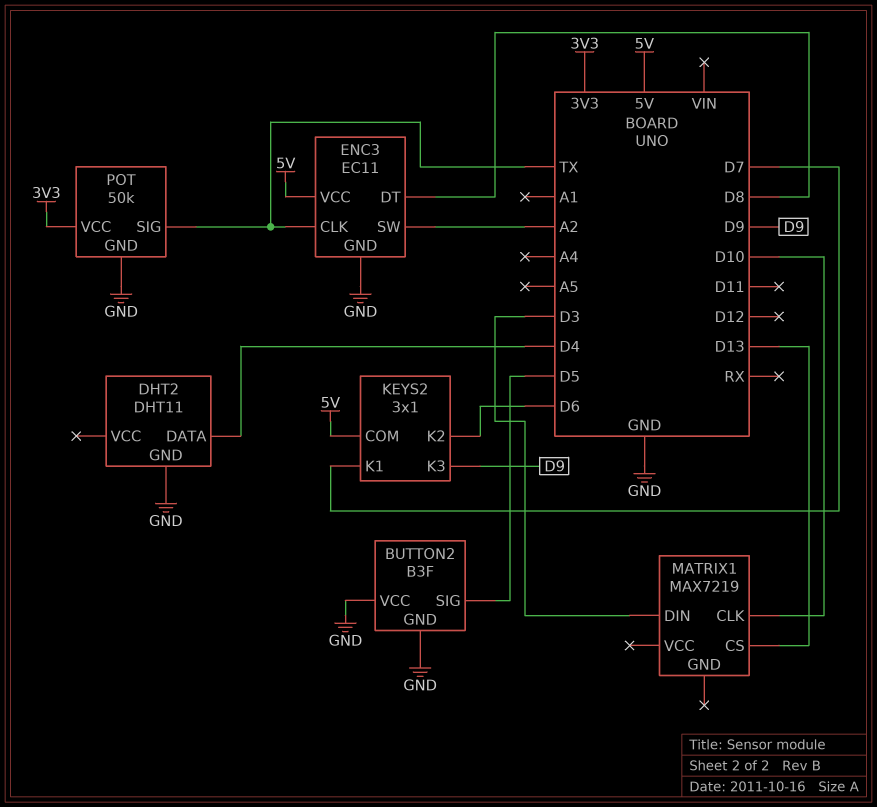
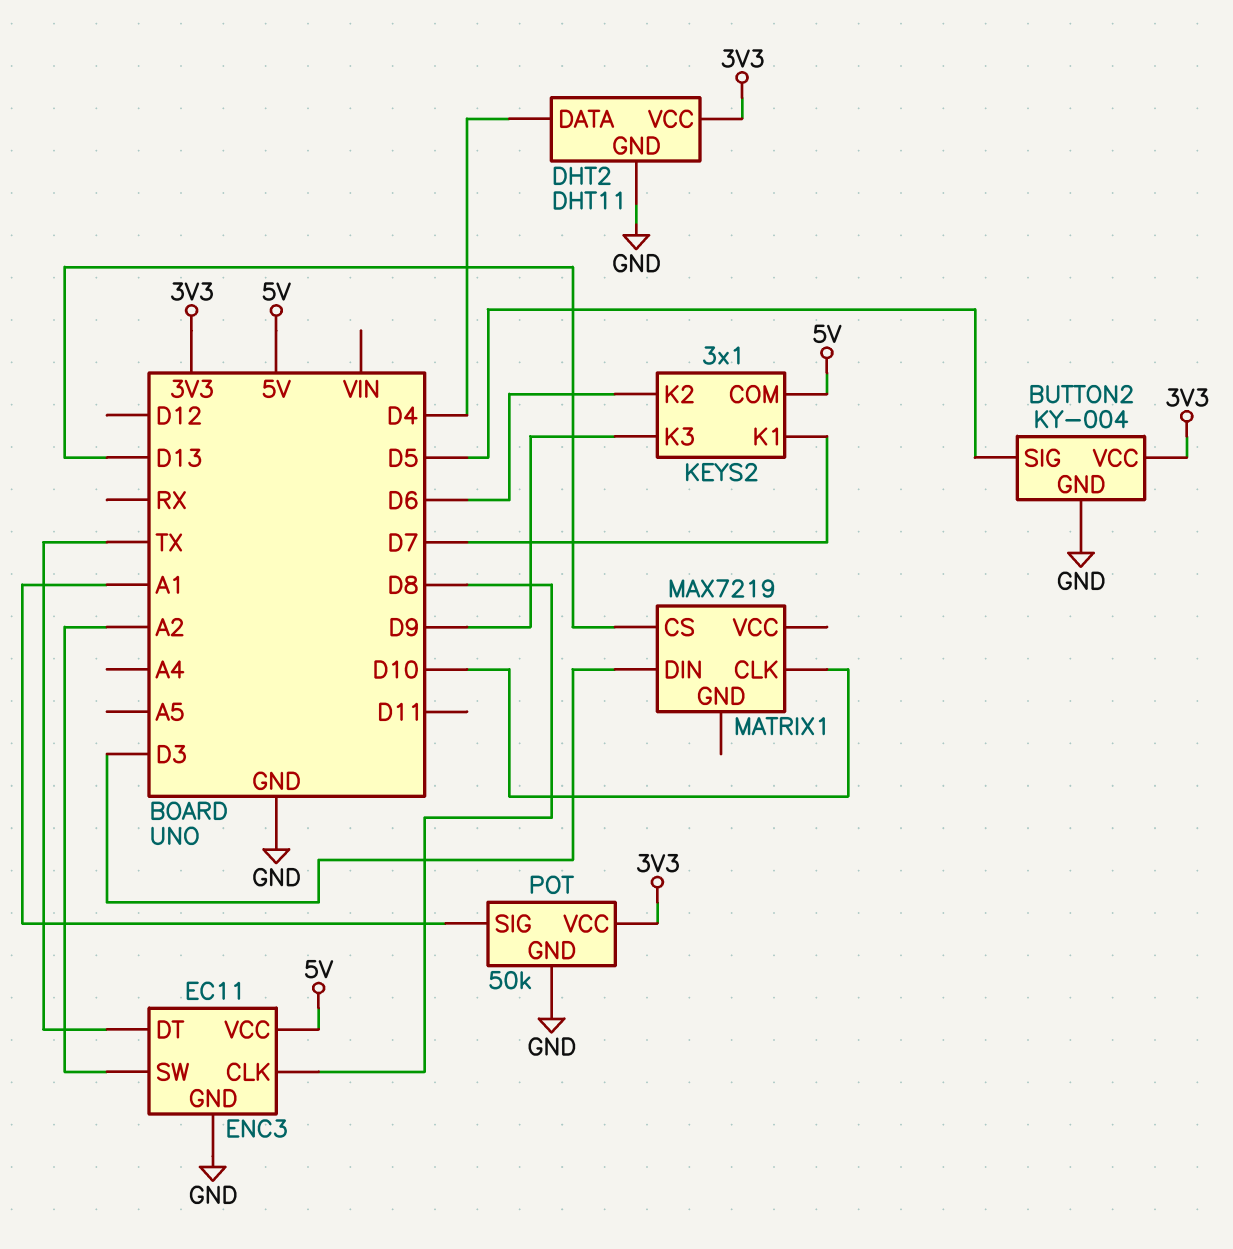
BUTTON2: B3F -> KY-004
BUTTON2 pin VCC: GND -> 3V3
DHT2 pin VCC: none -> 3V3
ENC3 pin CLK: TX -> D8
ENC3 pin DT: D8 -> TX
POT pin SIG: TX -> A1

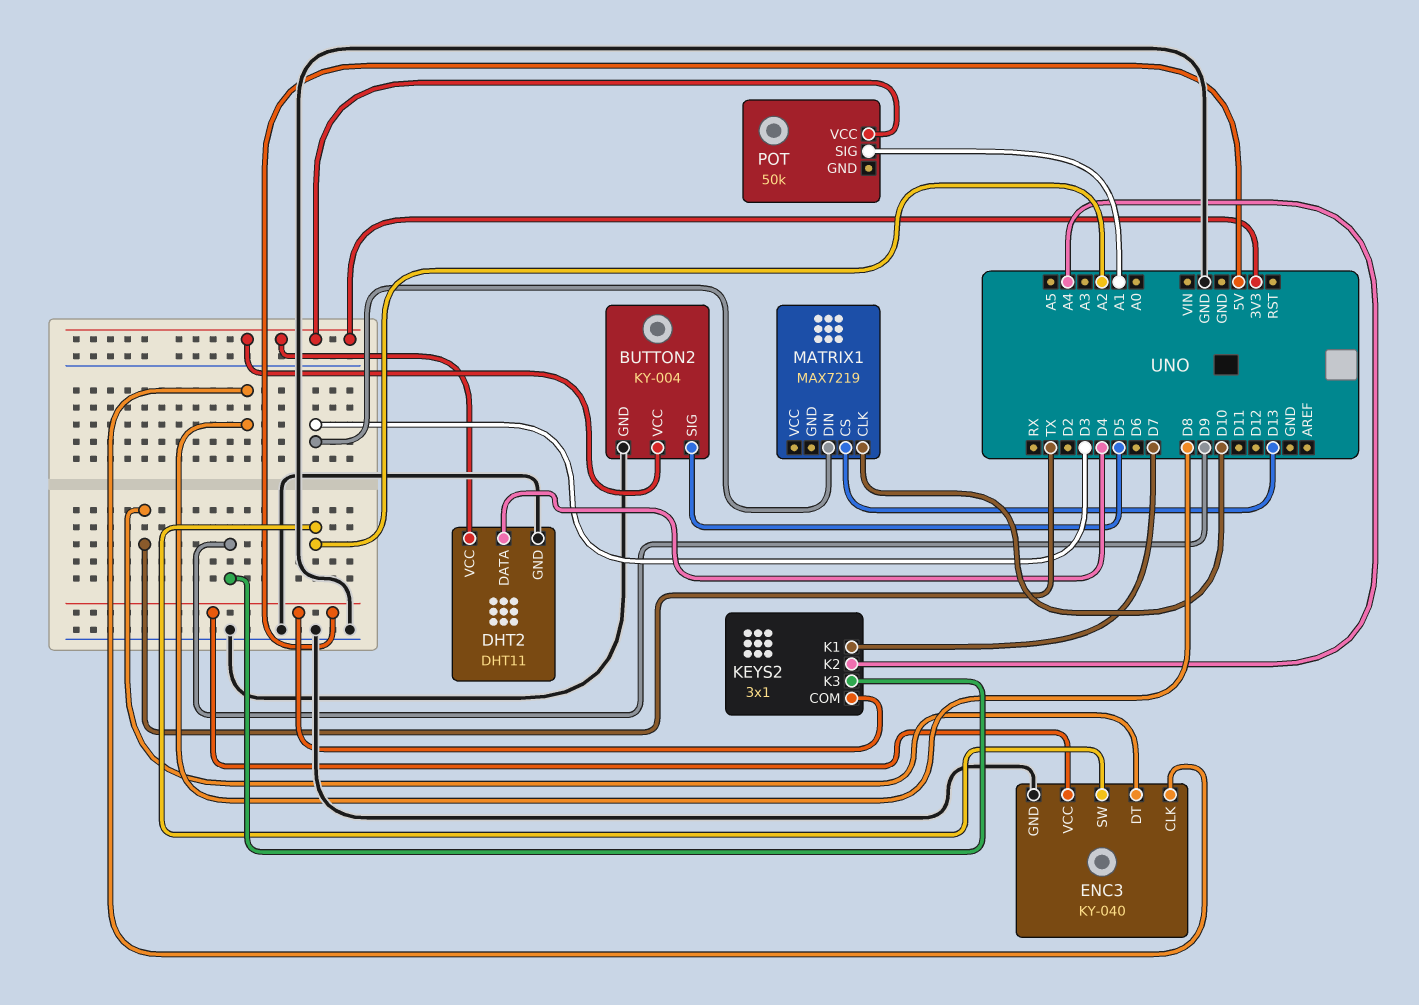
ENC3: EC11 -> KY-040
KEYS2 pin K2: D6 -> A4
POT pin GND: GND -> none

